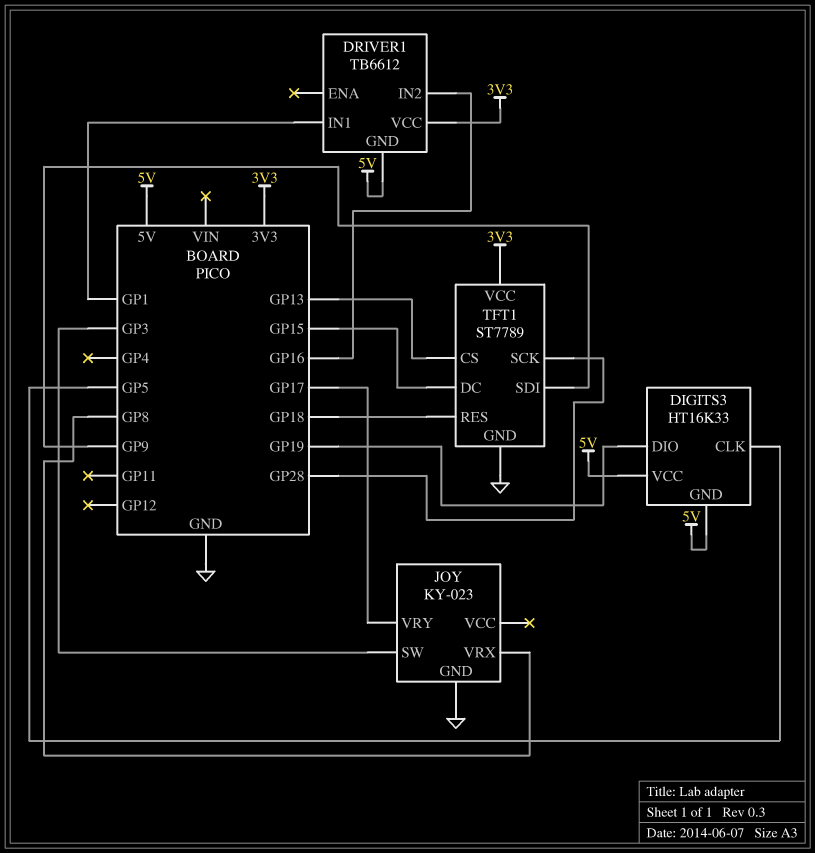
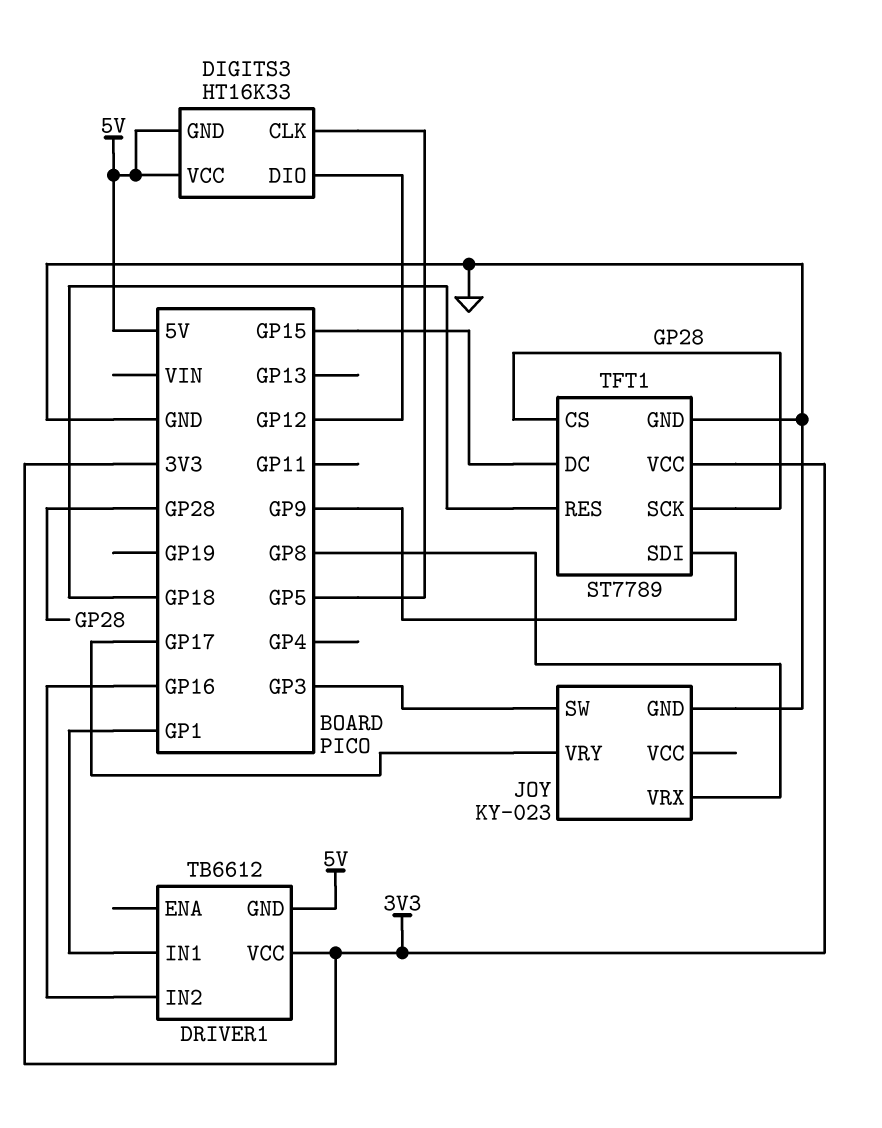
DIGITS3 pin DIO: GP19 -> GP12
TFT1 pin CS: GP13 -> GP28

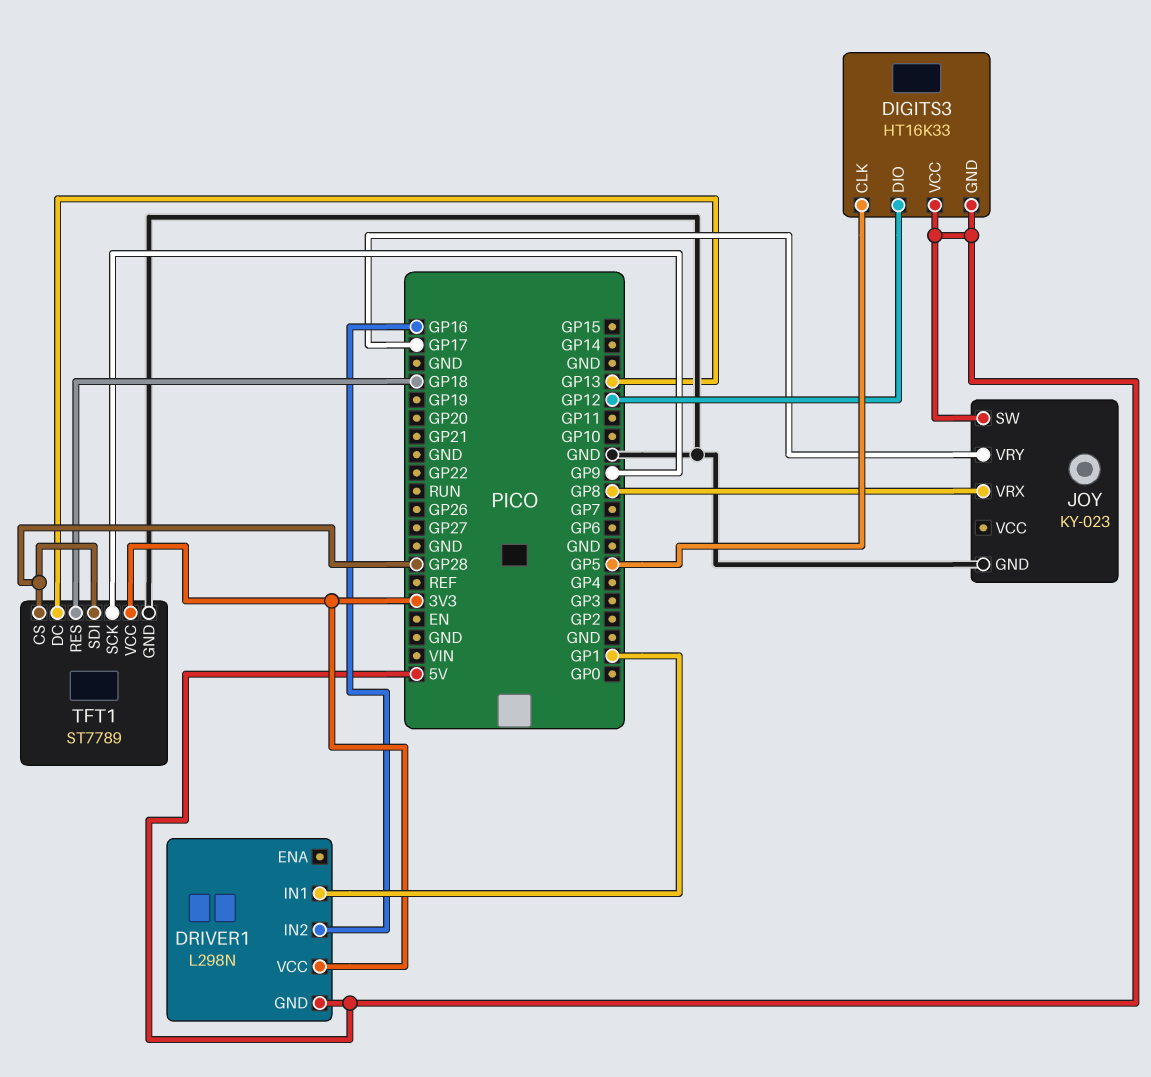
DRIVER1: TB6612 -> L298N
JOY pin SW: GP3 -> 5V
TFT1 pin DC: GP15 -> GP13
TFT1 pin SCK: GP28 -> GP9
TFT1 pin SDI: GP9 -> GP28

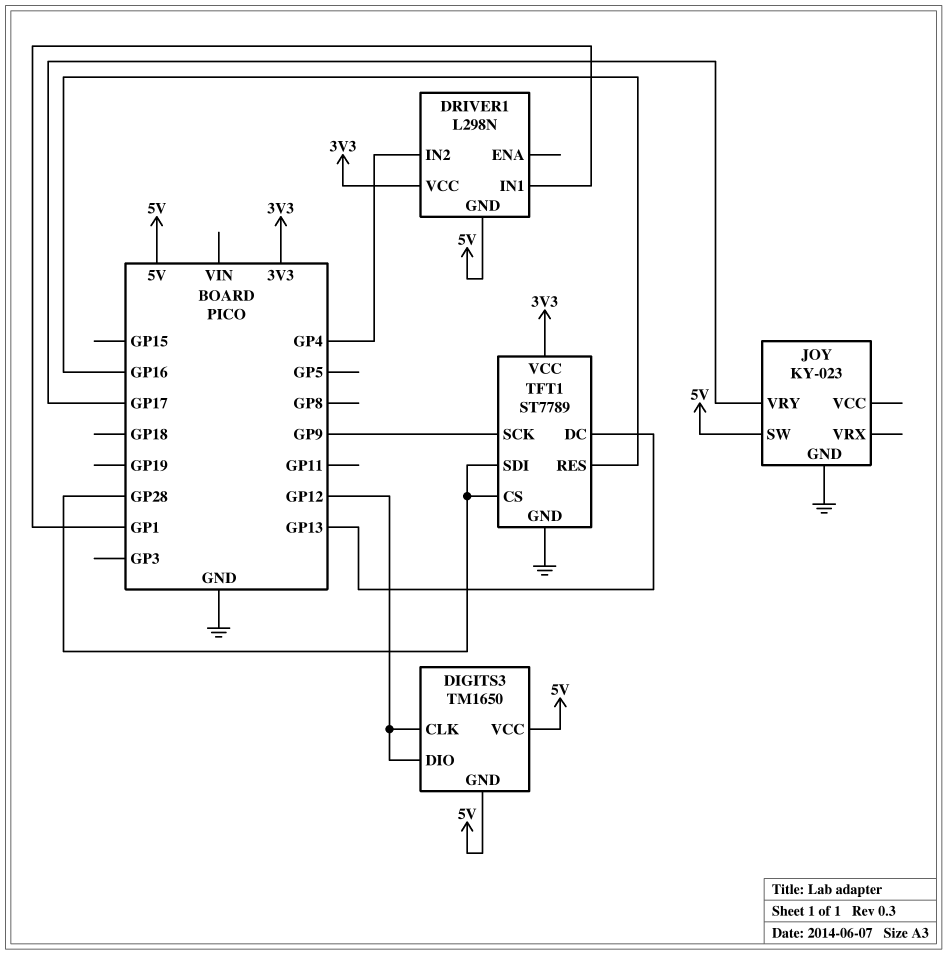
DIGITS3: HT16K33 -> TM1650
DIGITS3 pin CLK: GP5 -> GP12
DRIVER1 pin IN2: GP16 -> GP4
JOY pin VRX: GP8 -> none
TFT1 pin RES: GP18 -> GP16

